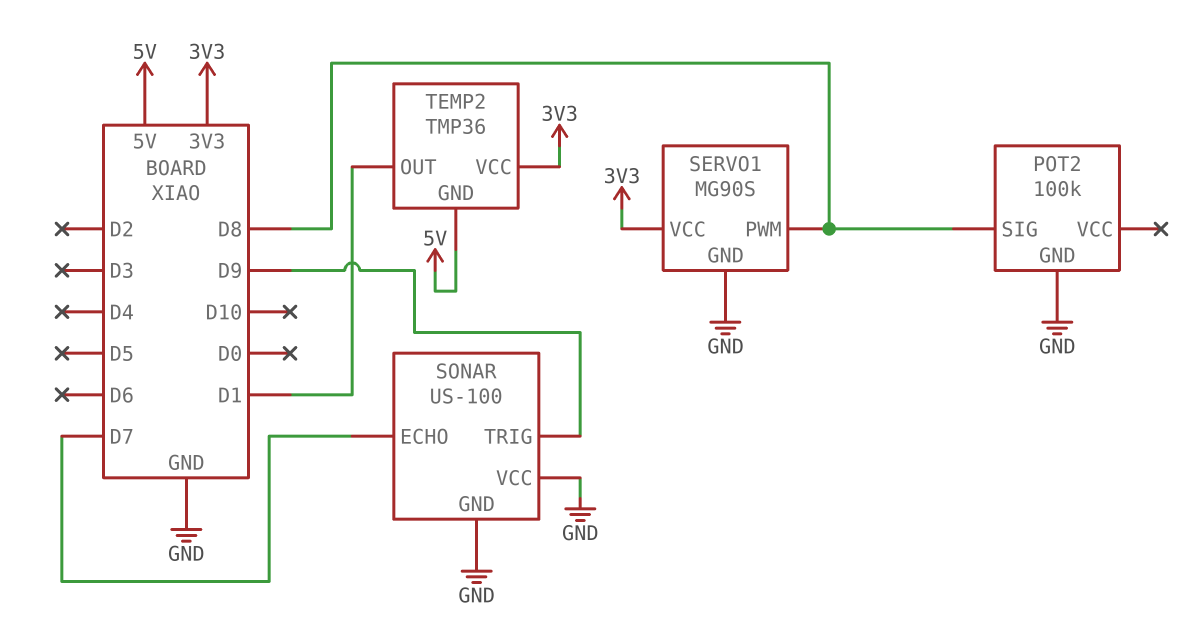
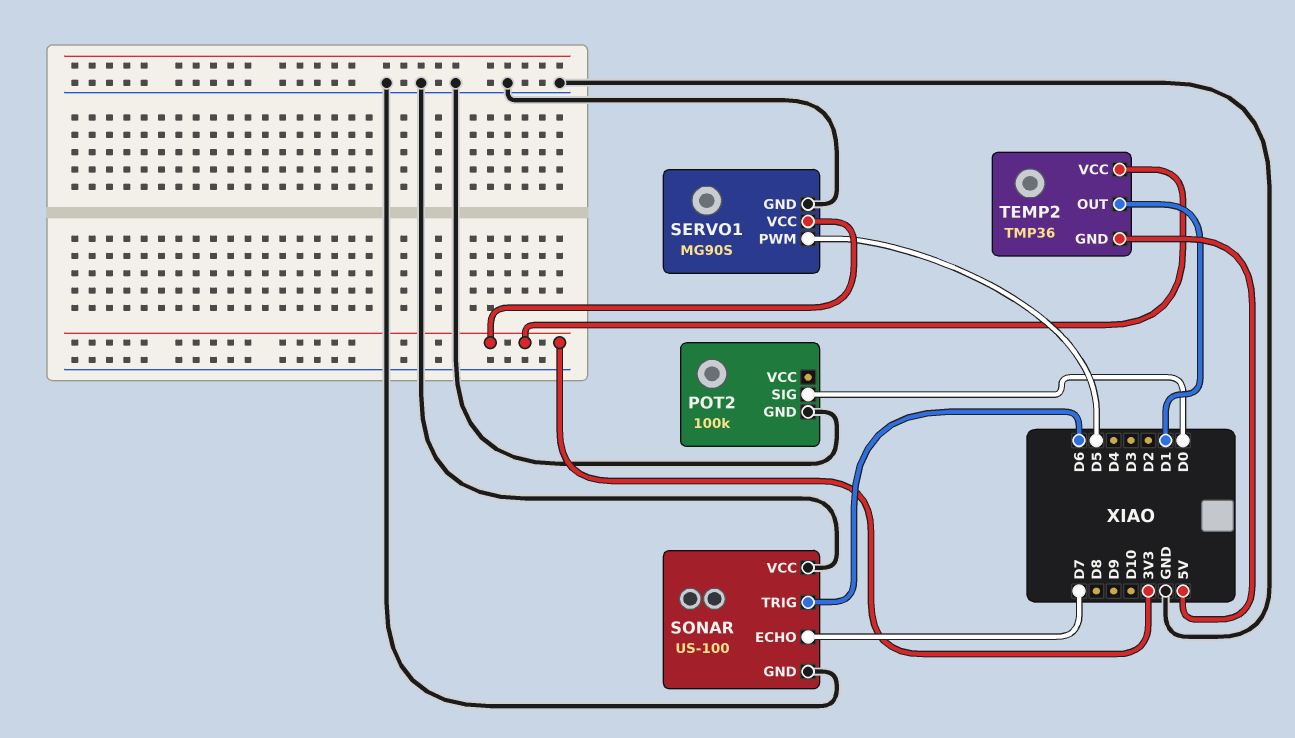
POT2 pin SIG: D8 -> D0
SERVO1 pin PWM: D8 -> D5
SONAR pin TRIG: D9 -> D6

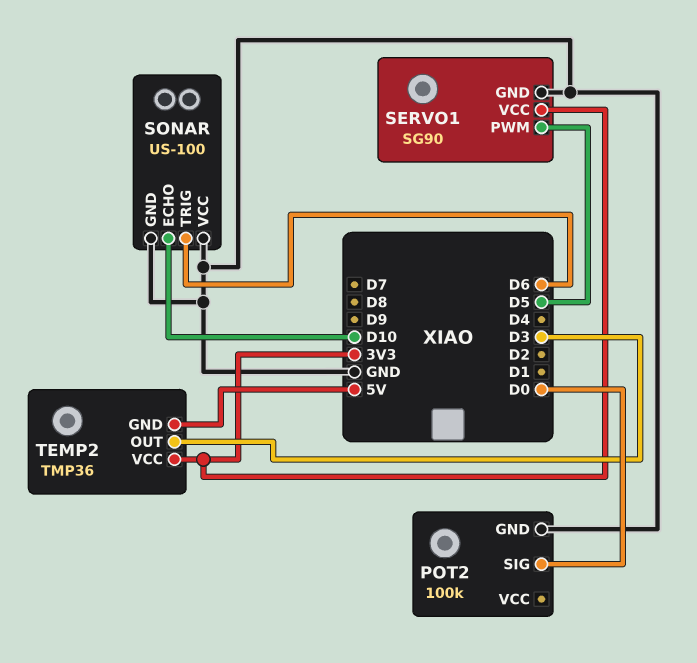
SERVO1: MG90S -> SG90
SONAR pin ECHO: D7 -> D10
TEMP2 pin OUT: D1 -> D3

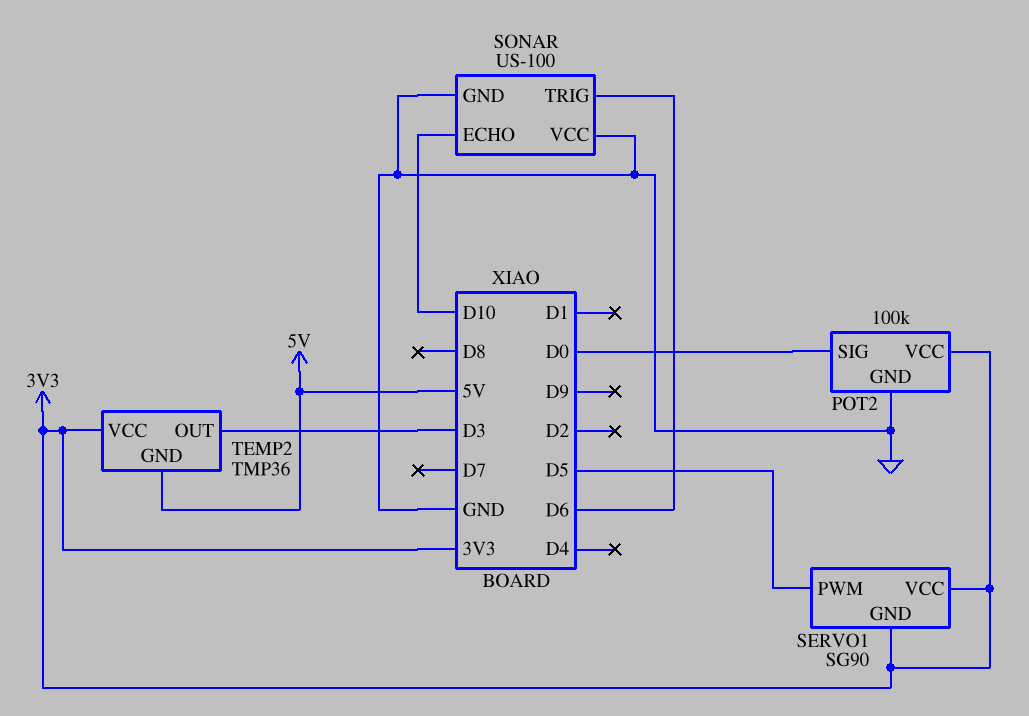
POT2 pin VCC: none -> 3V3
SERVO1 pin GND: GND -> 3V3

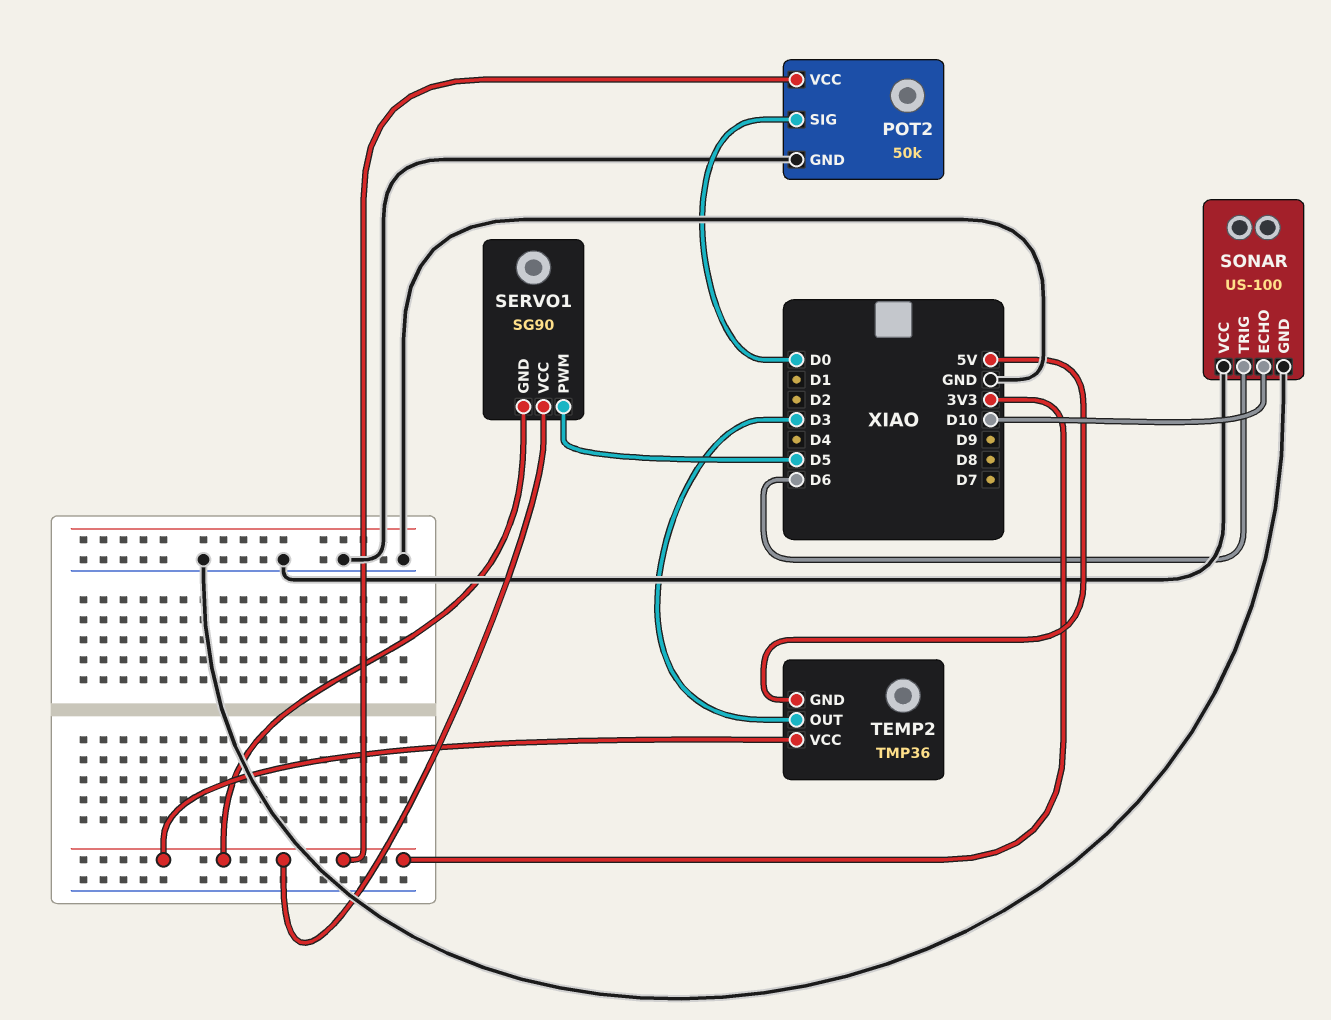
POT2: 100k -> 50k

